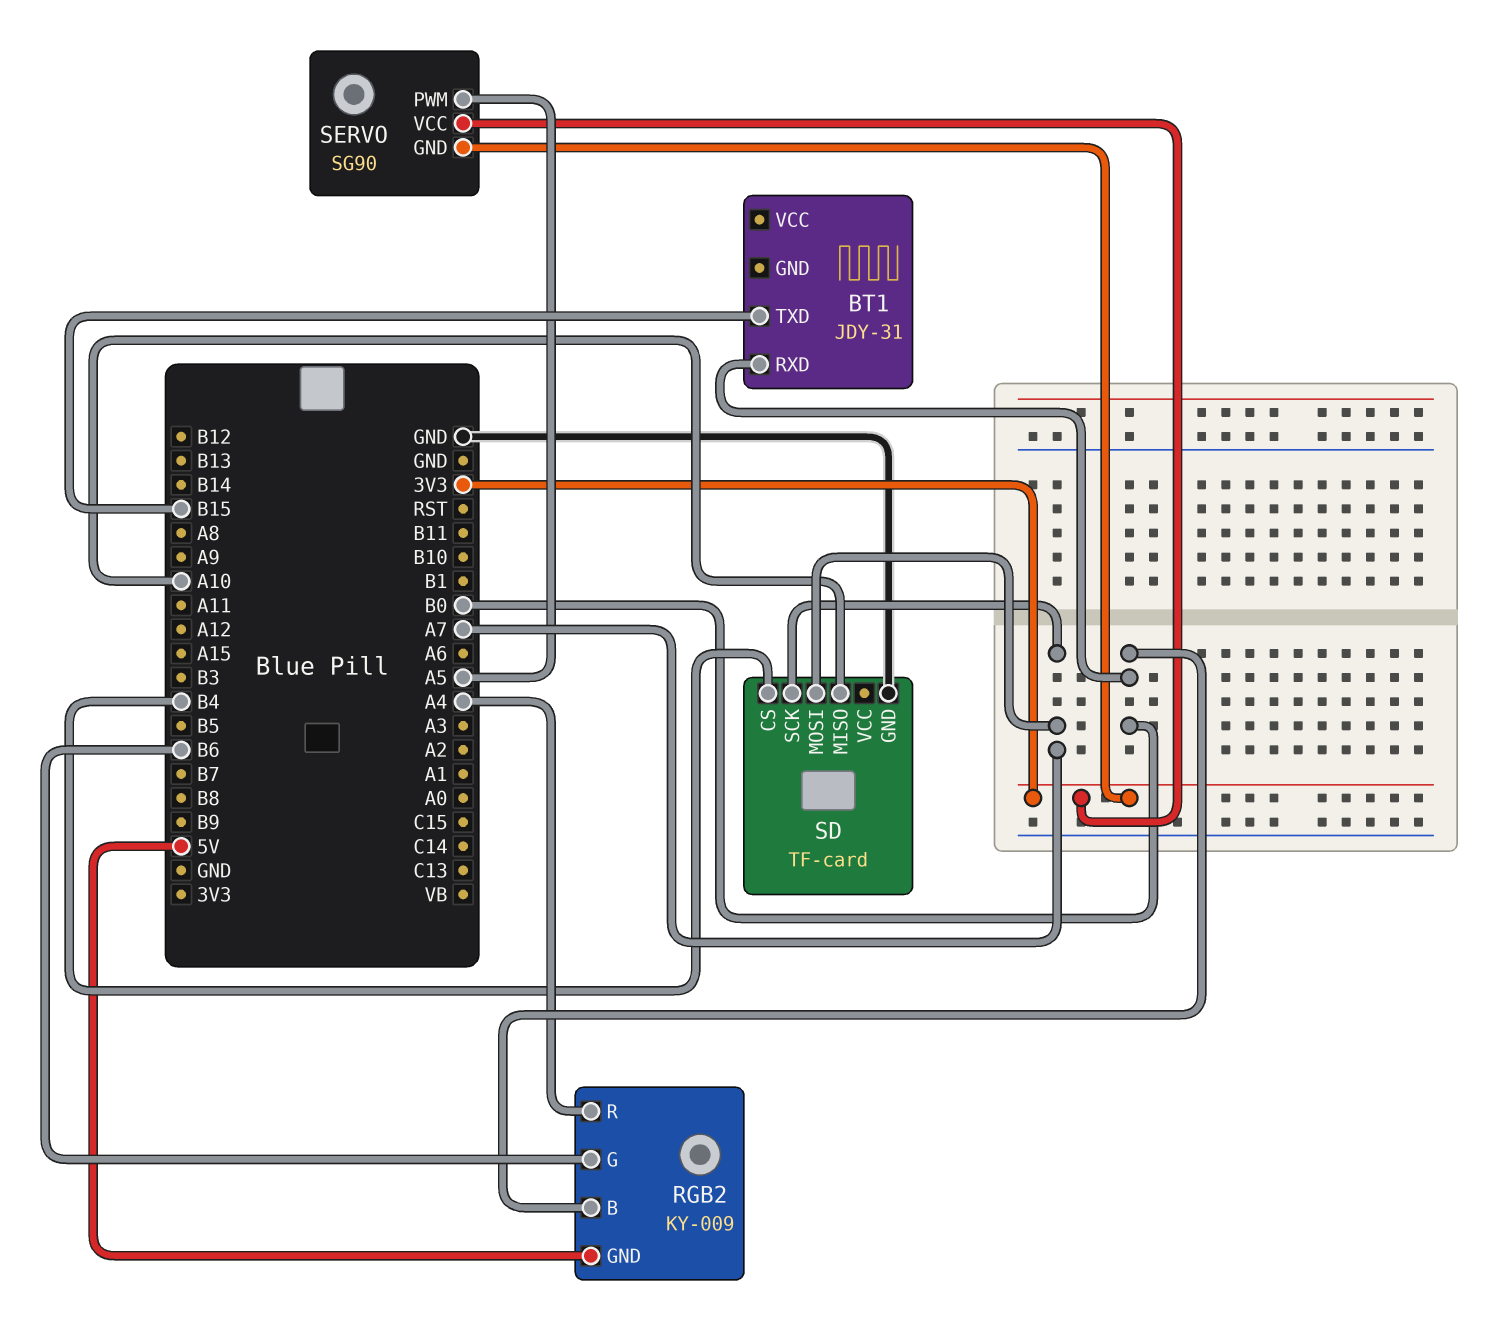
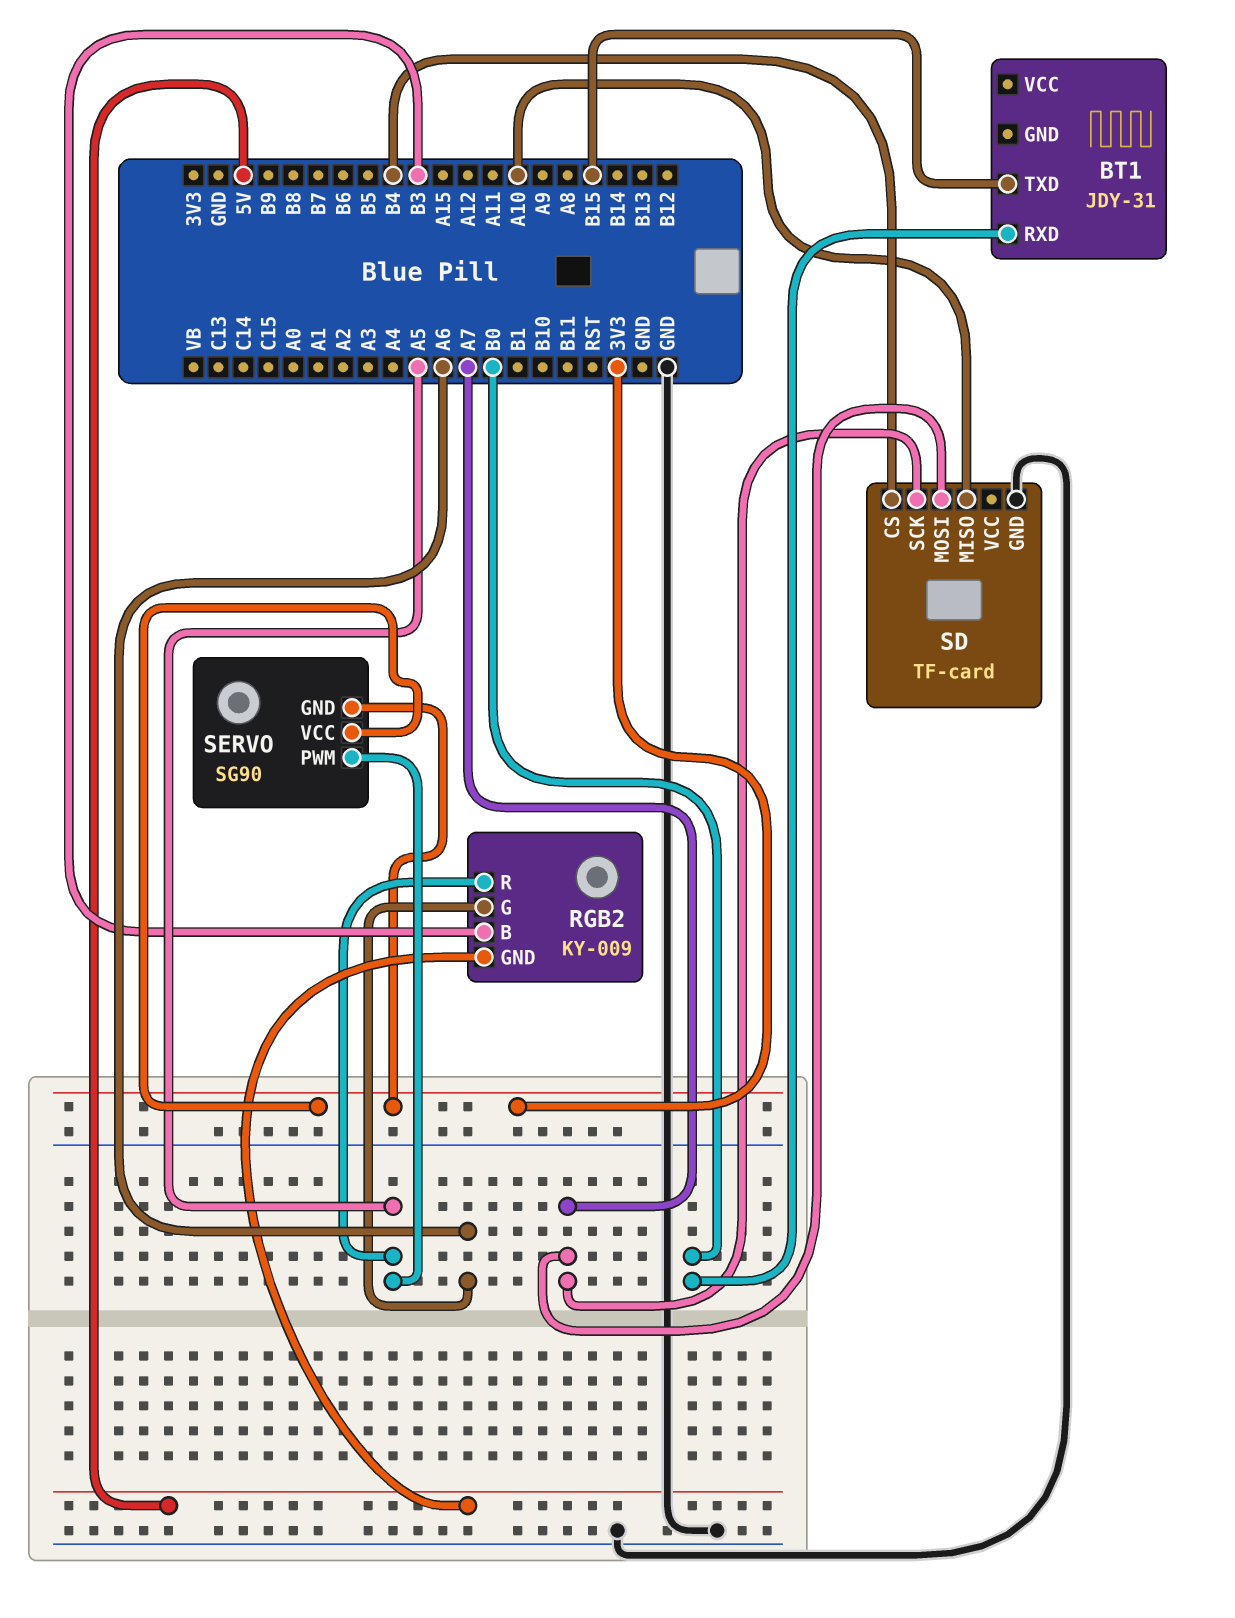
RGB2 pin B: B0 -> B3
RGB2 pin G: B6 -> A6
RGB2 pin R: A4 -> A5

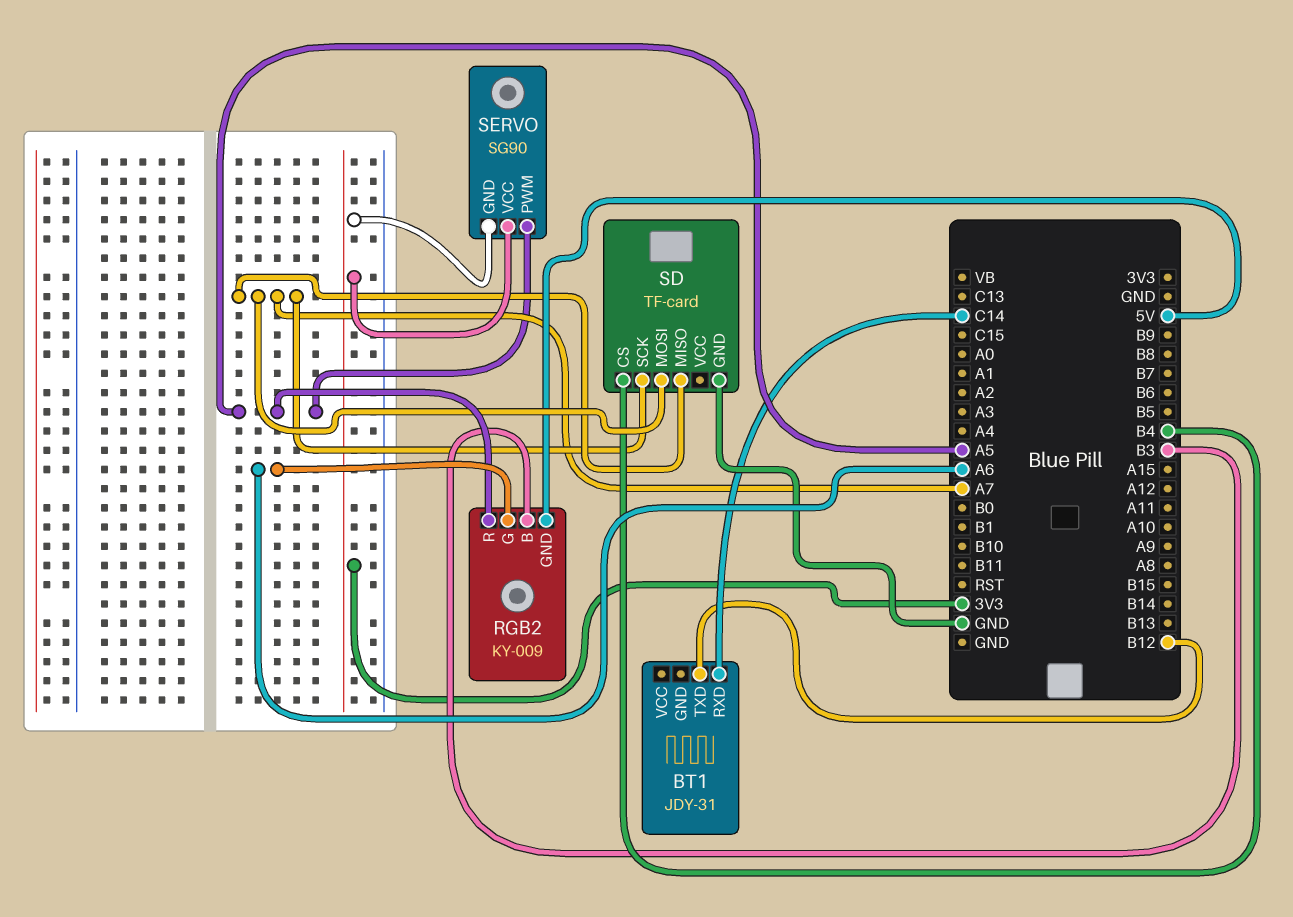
BT1 pin RXD: B0 -> C14
BT1 pin TXD: B15 -> B12
SD pin MISO: A10 -> A7

